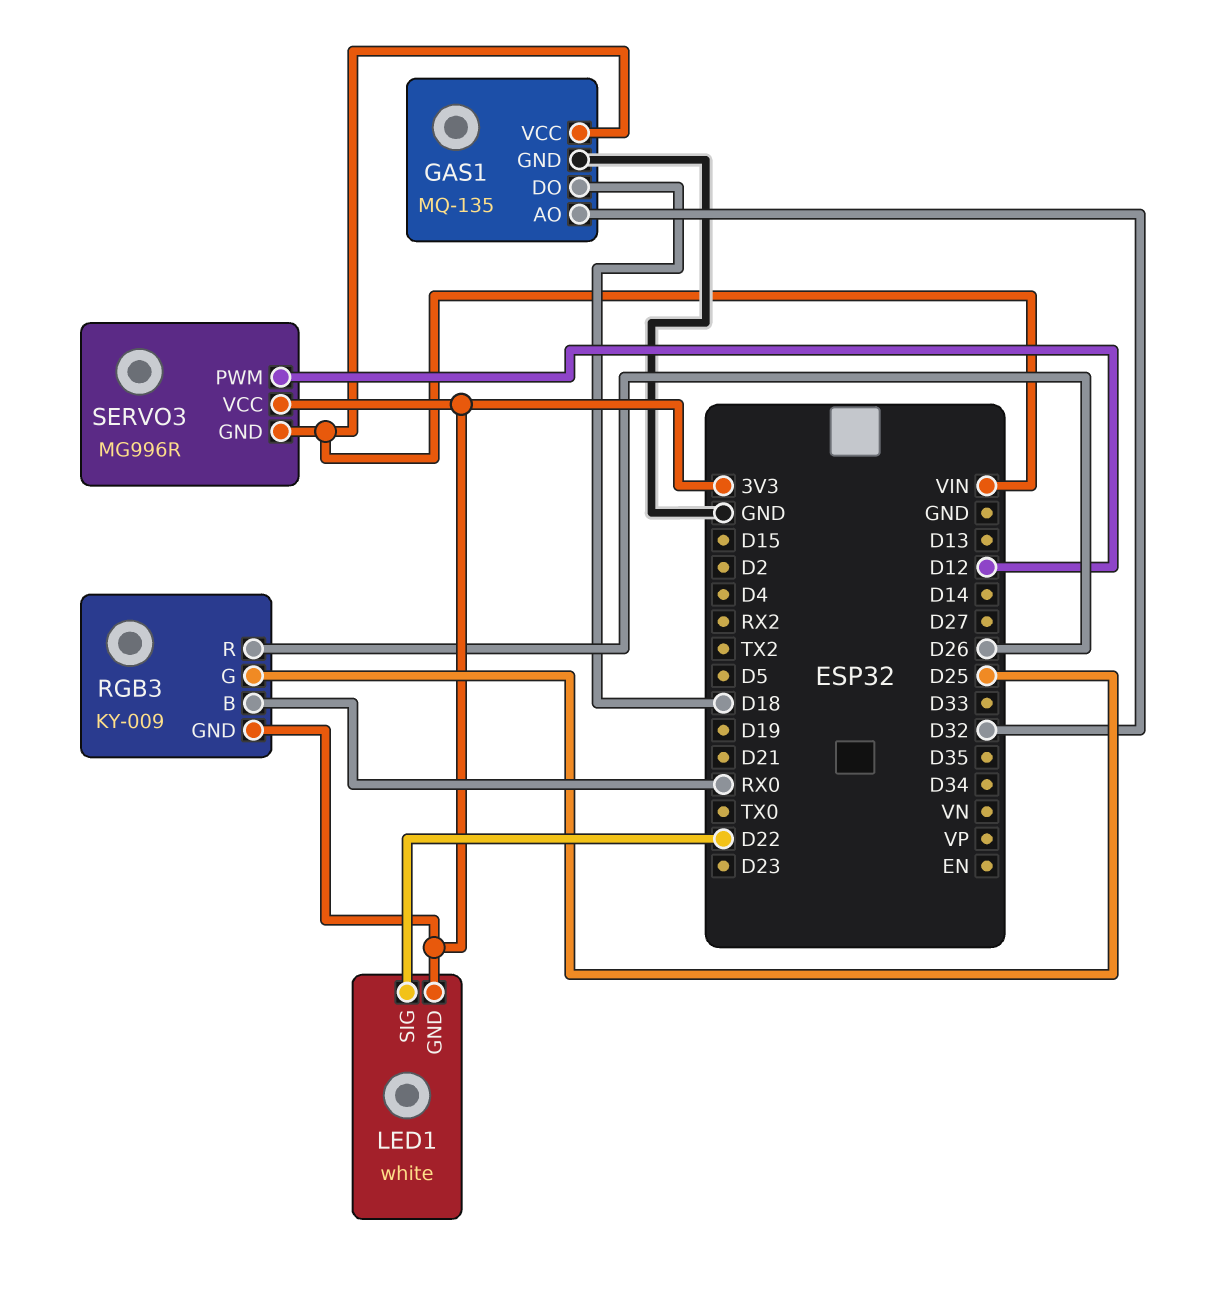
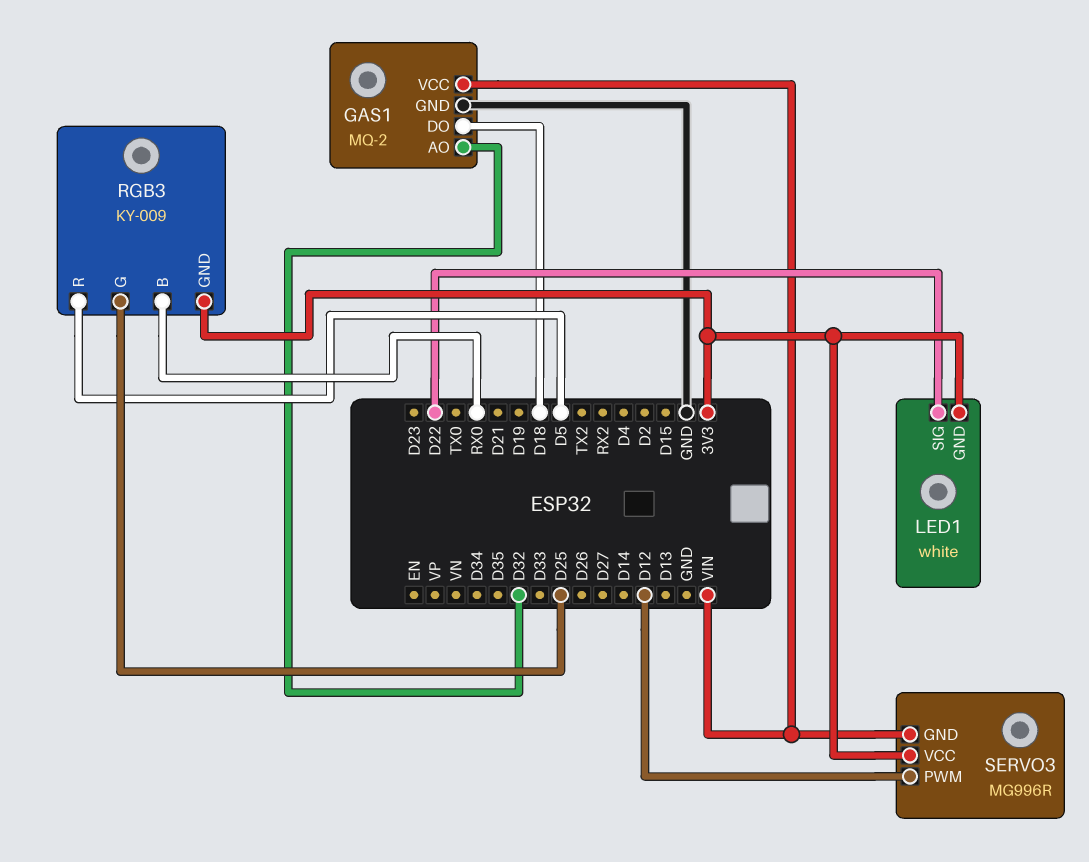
GAS1: MQ-135 -> MQ-2
RGB3 pin R: D26 -> D5

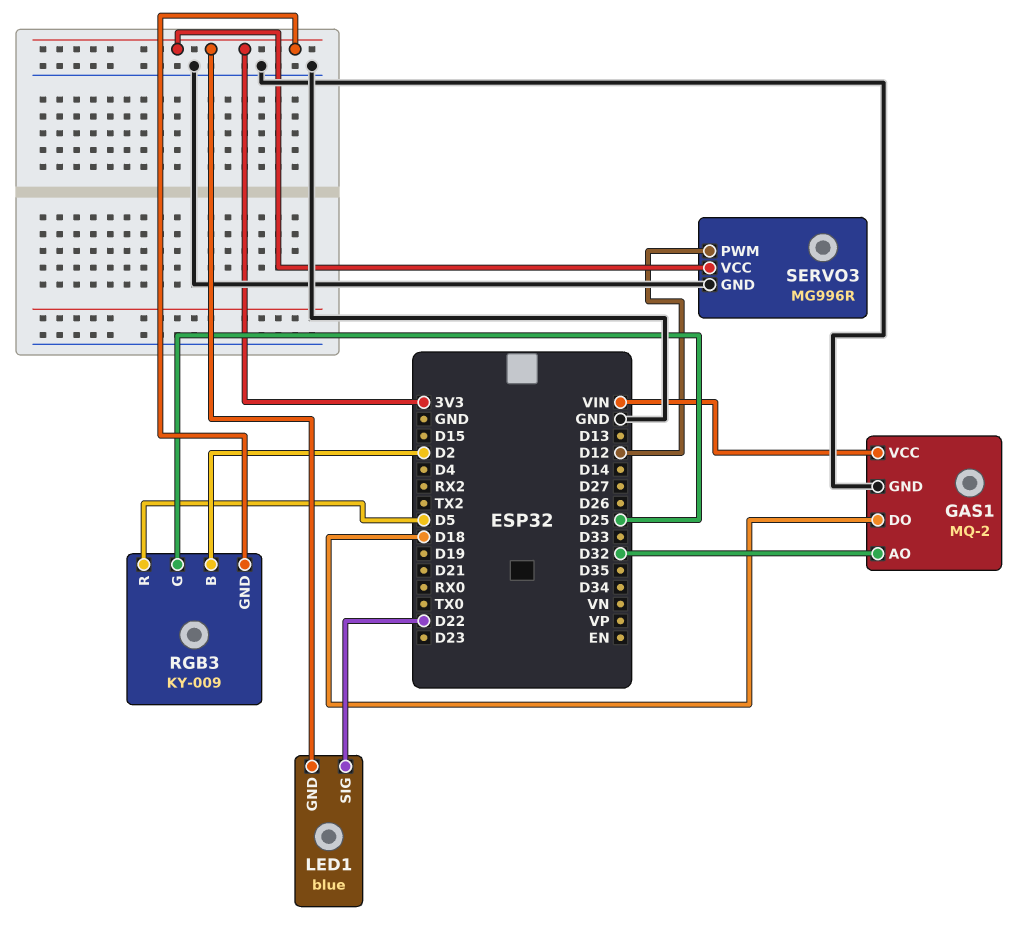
LED1: white -> blue
RGB3 pin B: RX0 -> D2
SERVO3 pin GND: VIN -> GND

